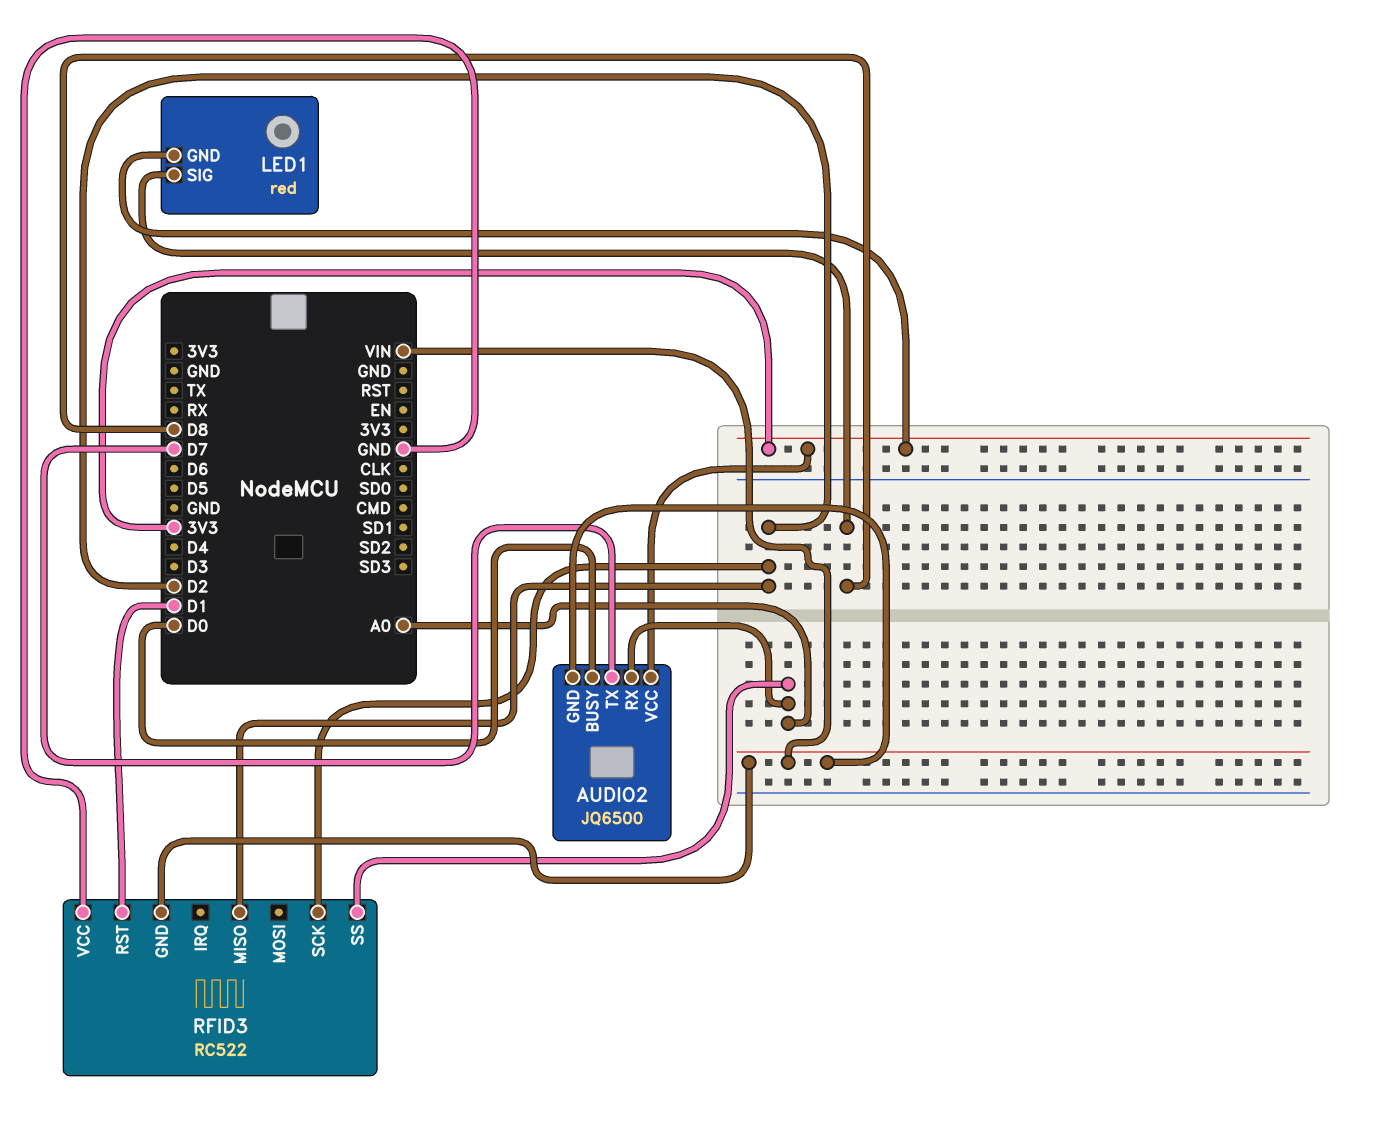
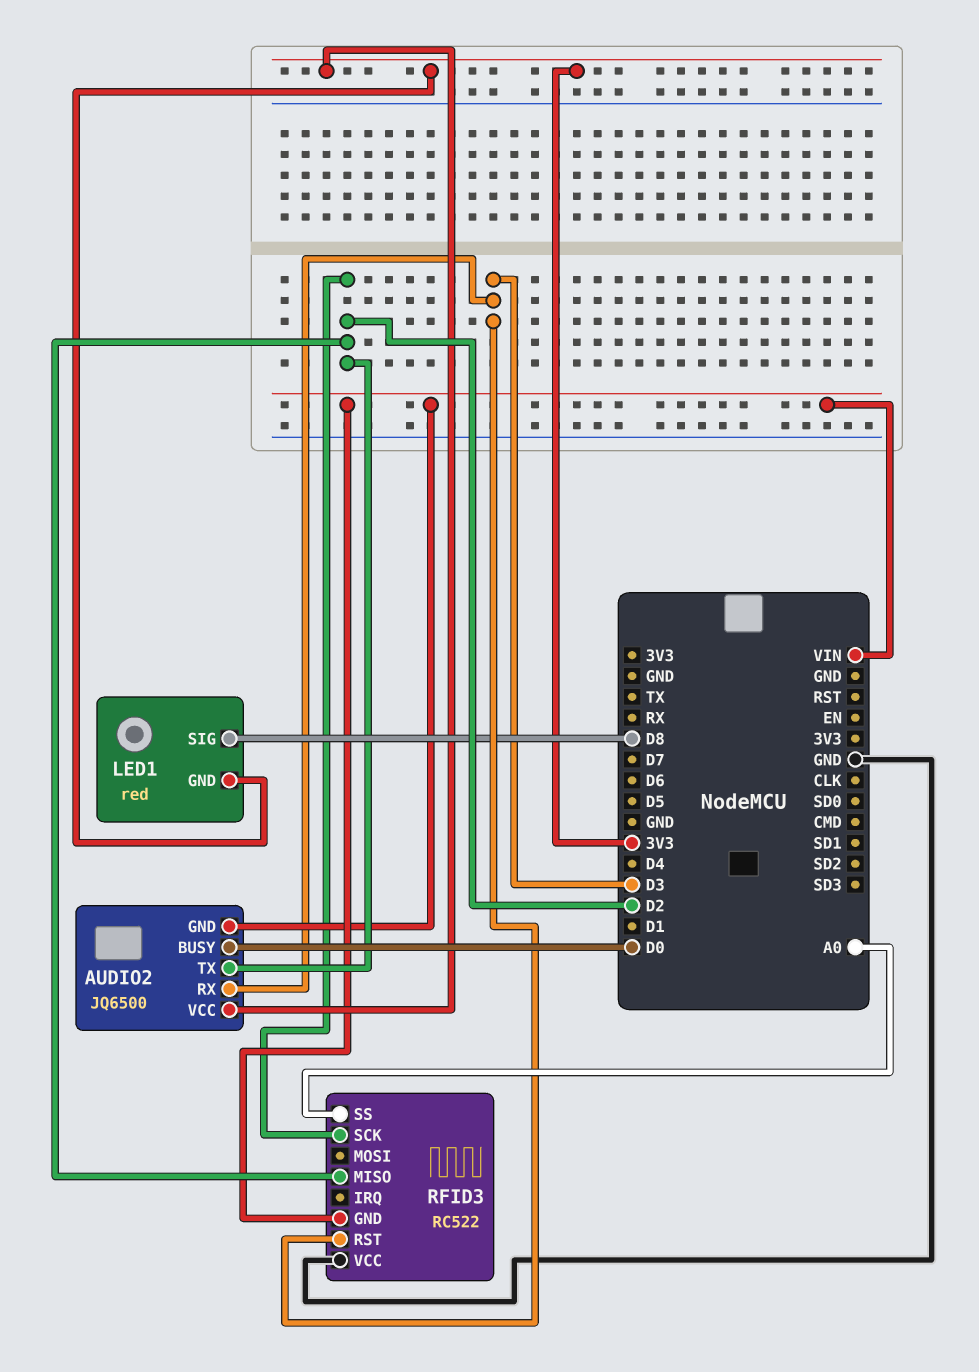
AUDIO2 pin RX: A0 -> D3
AUDIO2 pin TX: D7 -> D2
RFID3 pin RST: D1 -> D3

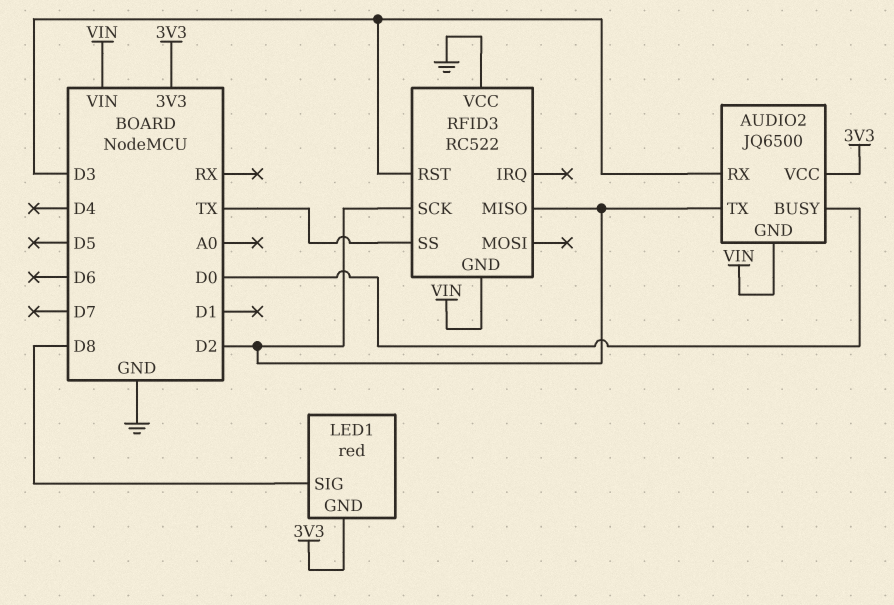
RFID3 pin SS: A0 -> TX

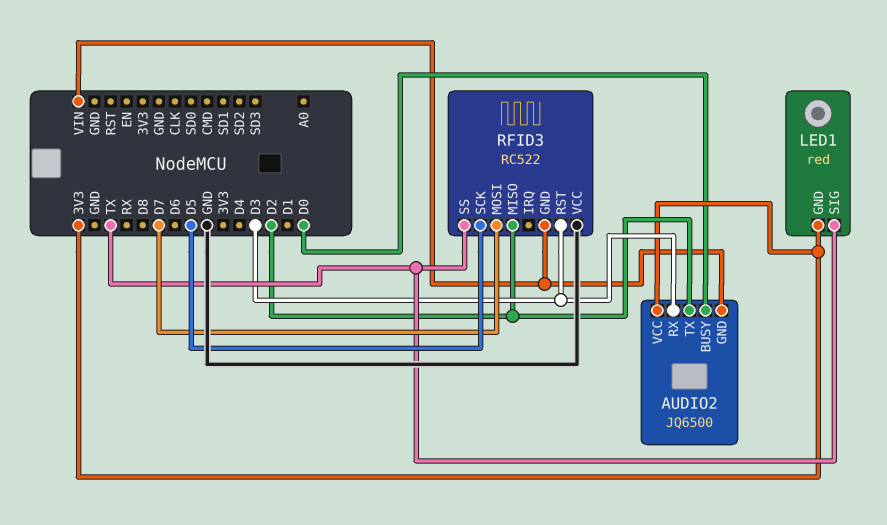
LED1 pin SIG: D8 -> TX
RFID3 pin MOSI: none -> D7
RFID3 pin SCK: D2 -> D5

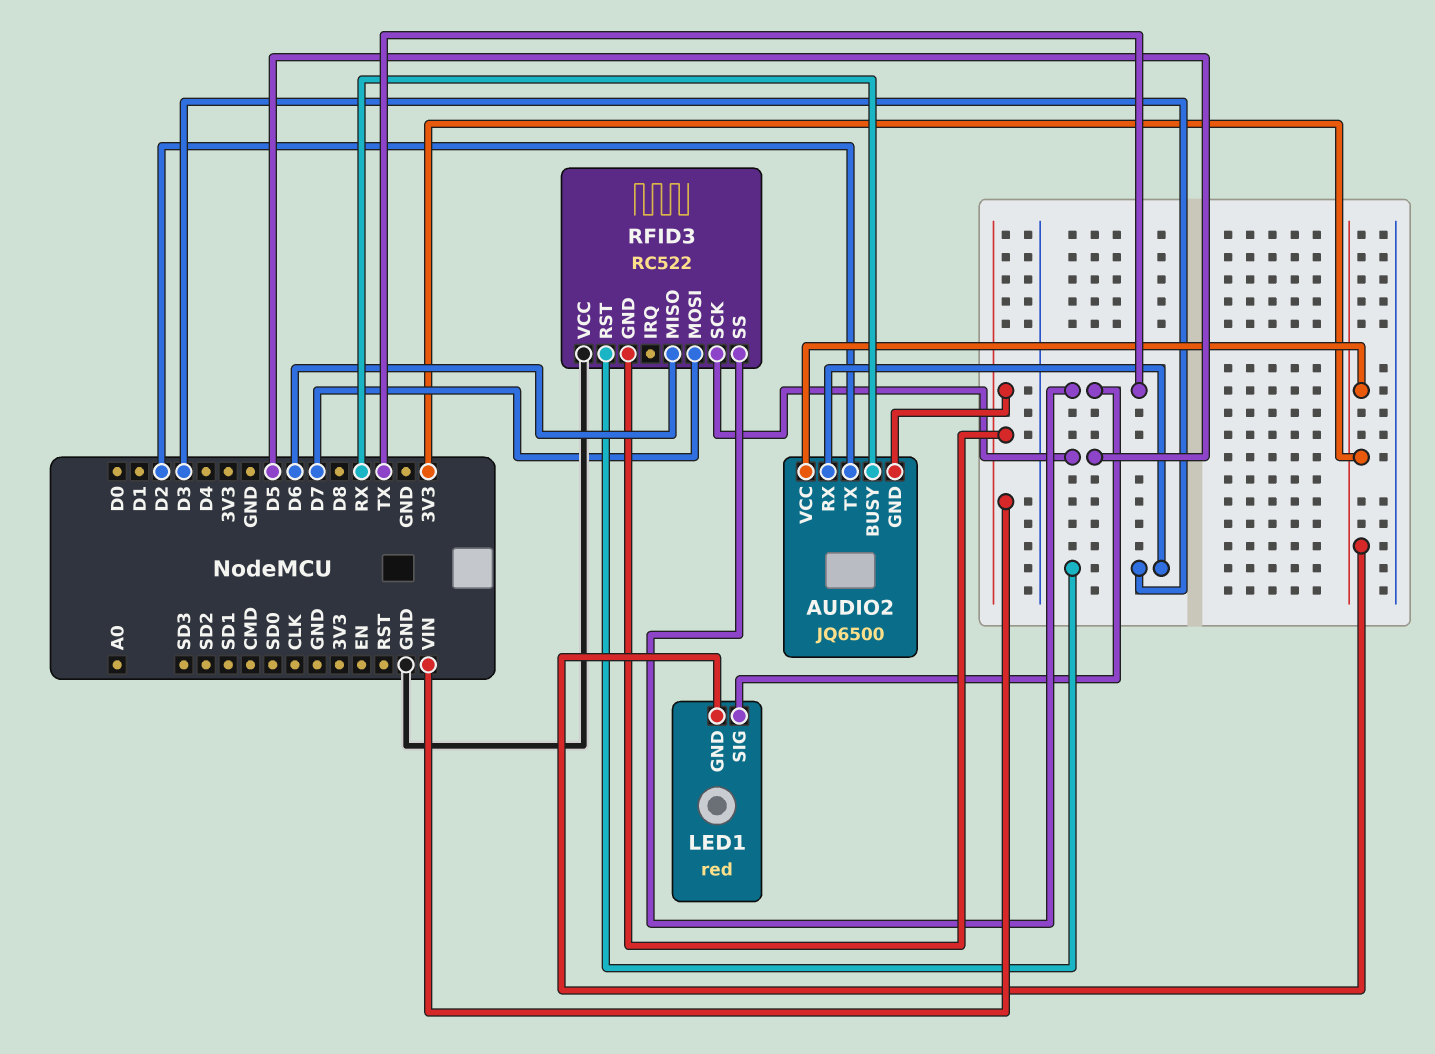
AUDIO2 pin BUSY: D0 -> RX
RFID3 pin MISO: D2 -> D6

